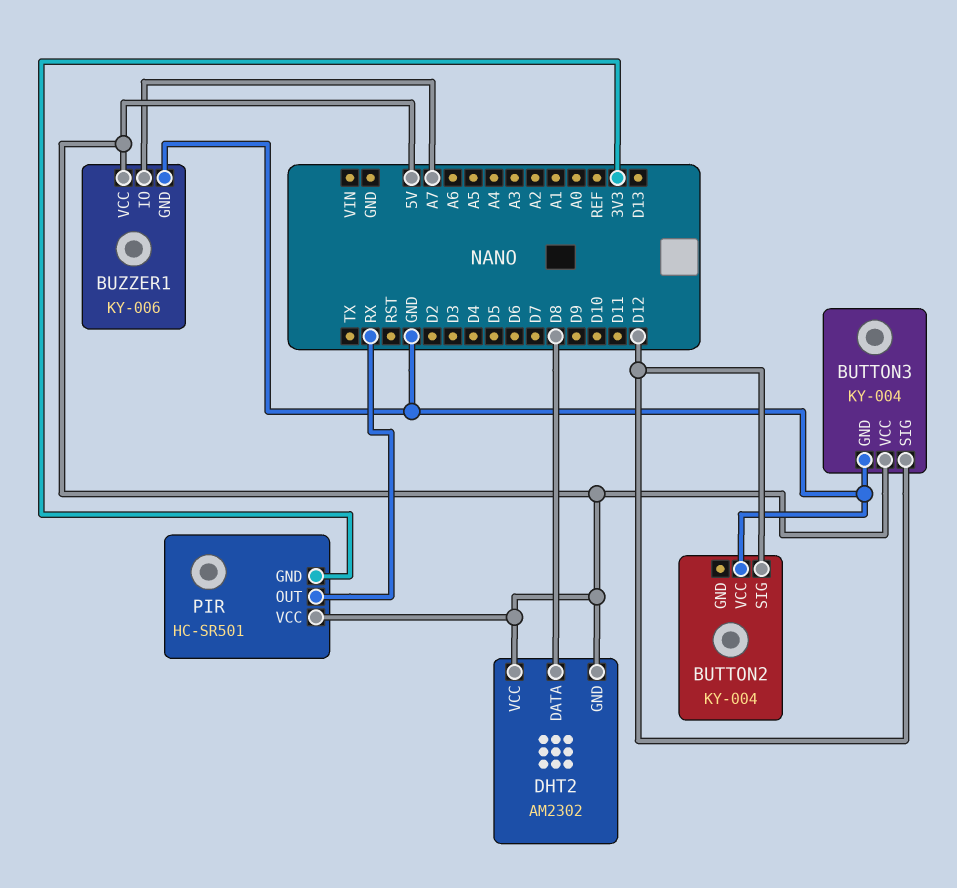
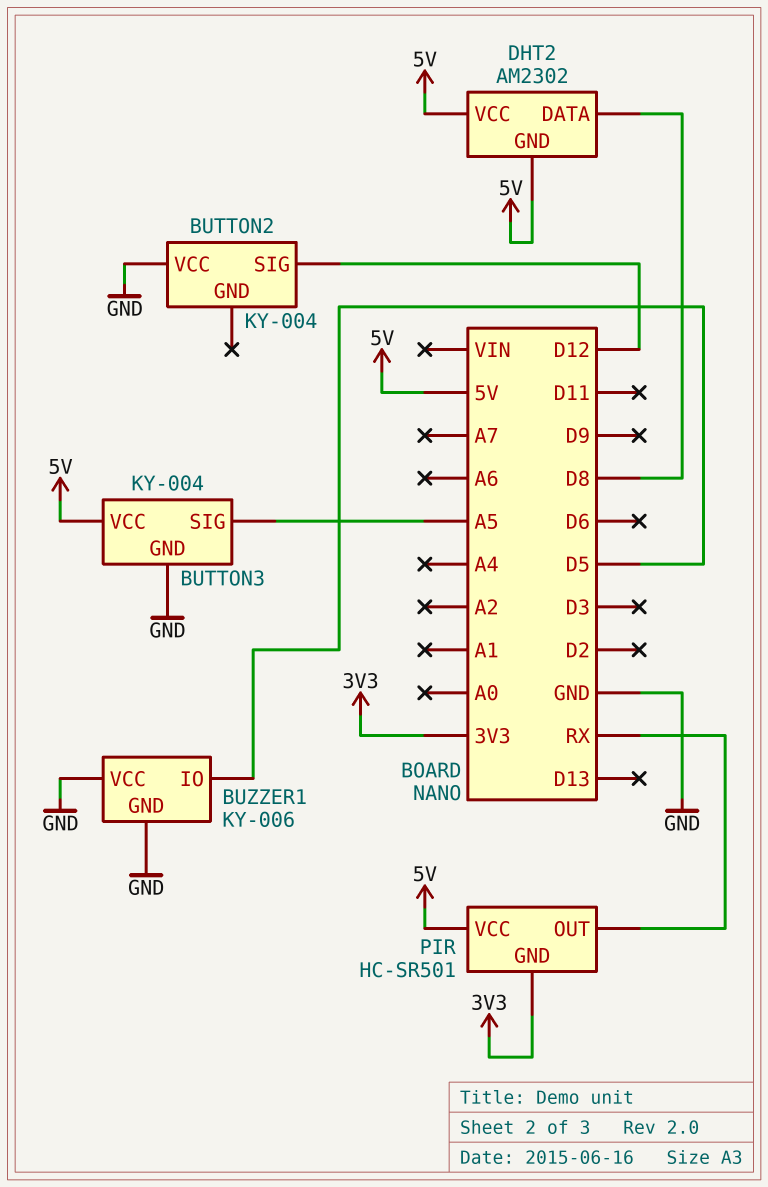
BUTTON3 pin SIG: D12 -> A5
BUZZER1 pin IO: A7 -> D5
BUZZER1 pin VCC: 5V -> GND

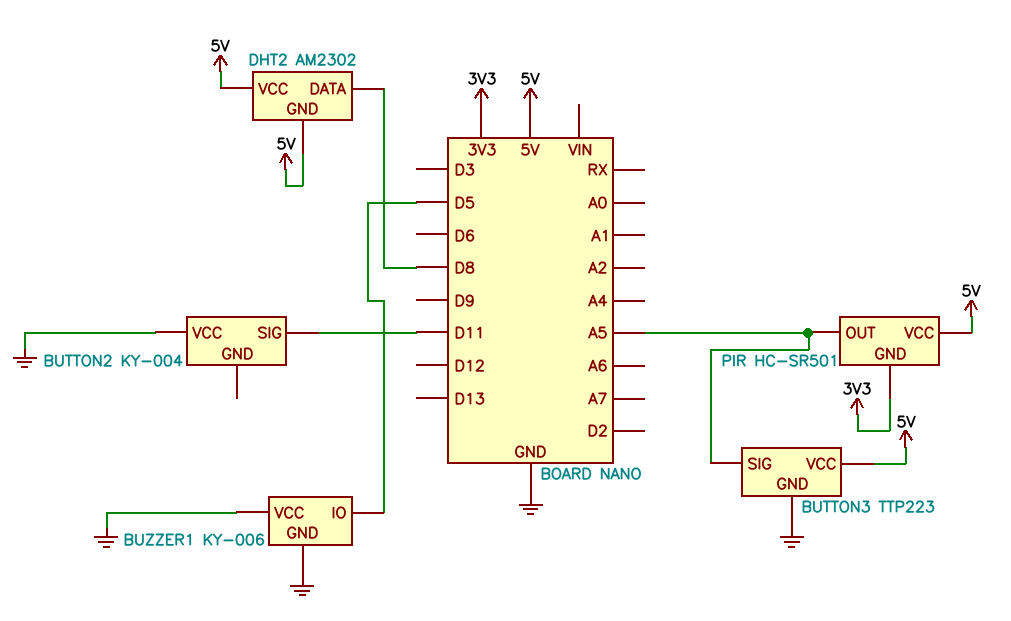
BUTTON2 pin SIG: D12 -> D11
BUTTON3: KY-004 -> TTP223
PIR pin OUT: RX -> A5

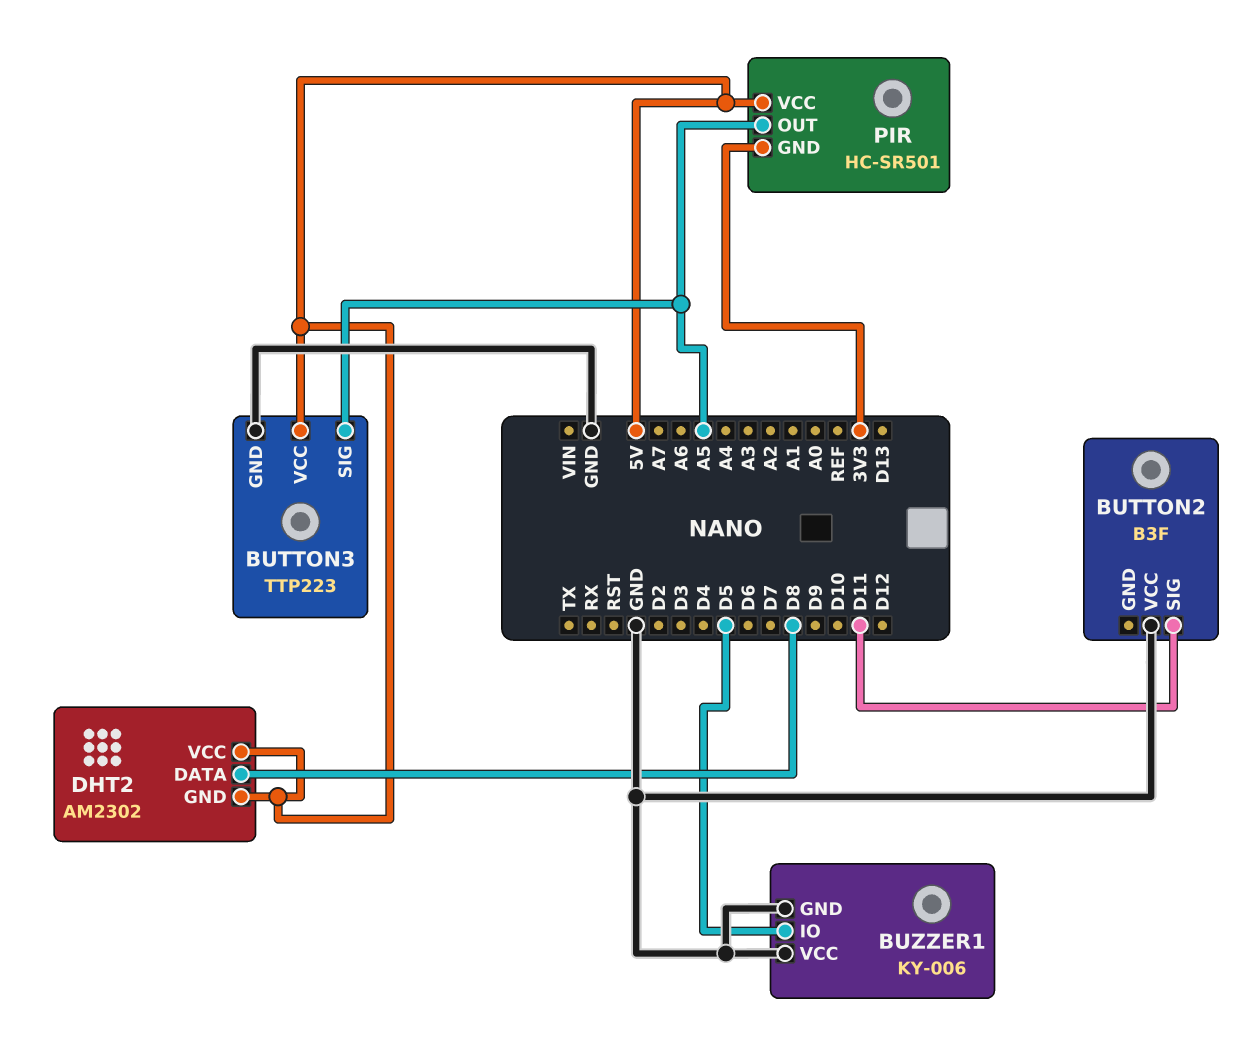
BUTTON2: KY-004 -> B3F

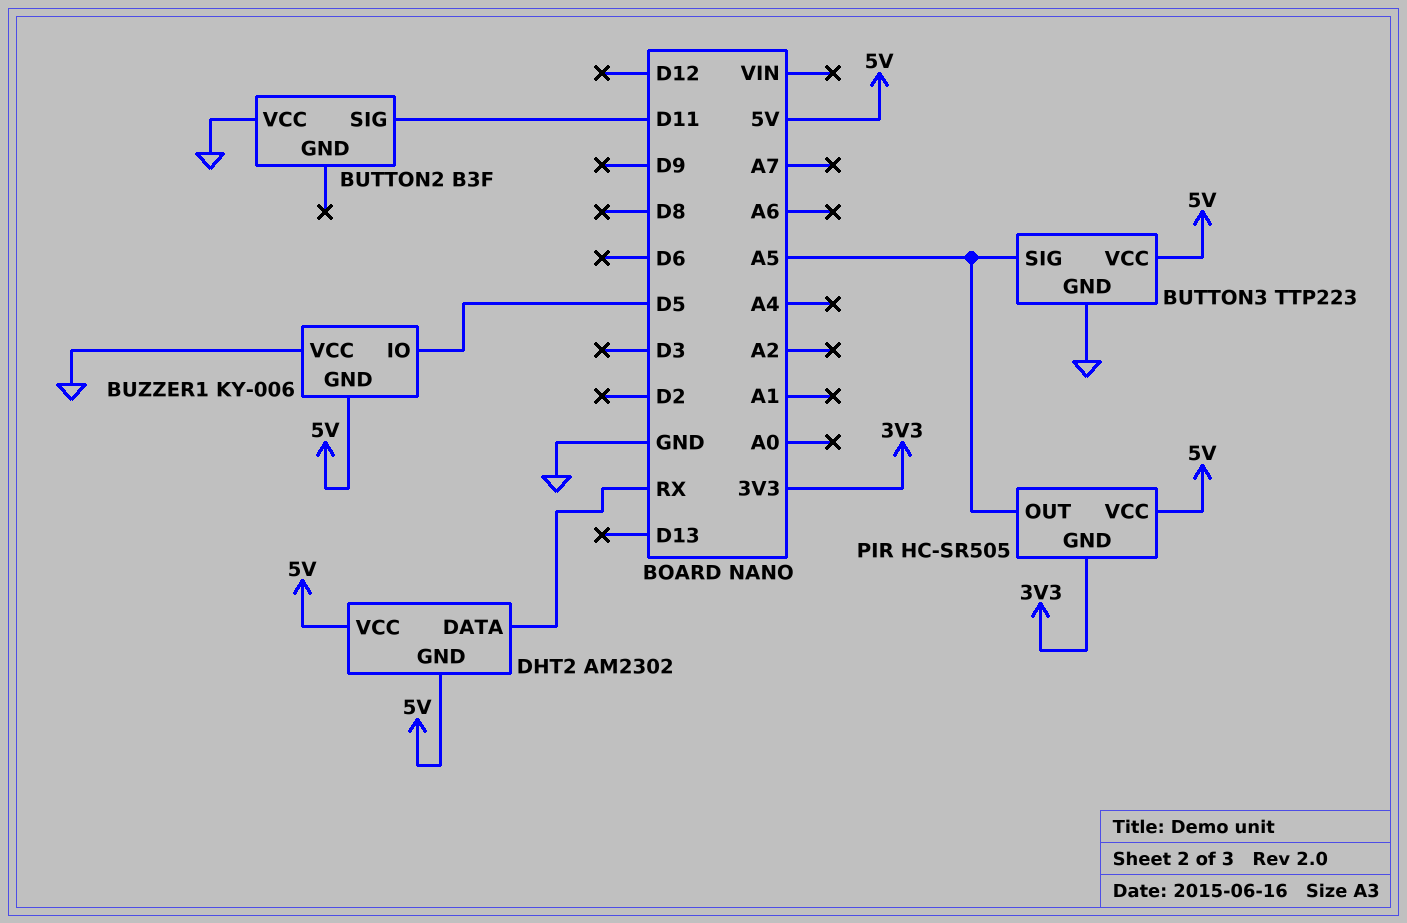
BUZZER1 pin GND: GND -> 5V
DHT2 pin DATA: D8 -> RX
PIR: HC-SR501 -> HC-SR505

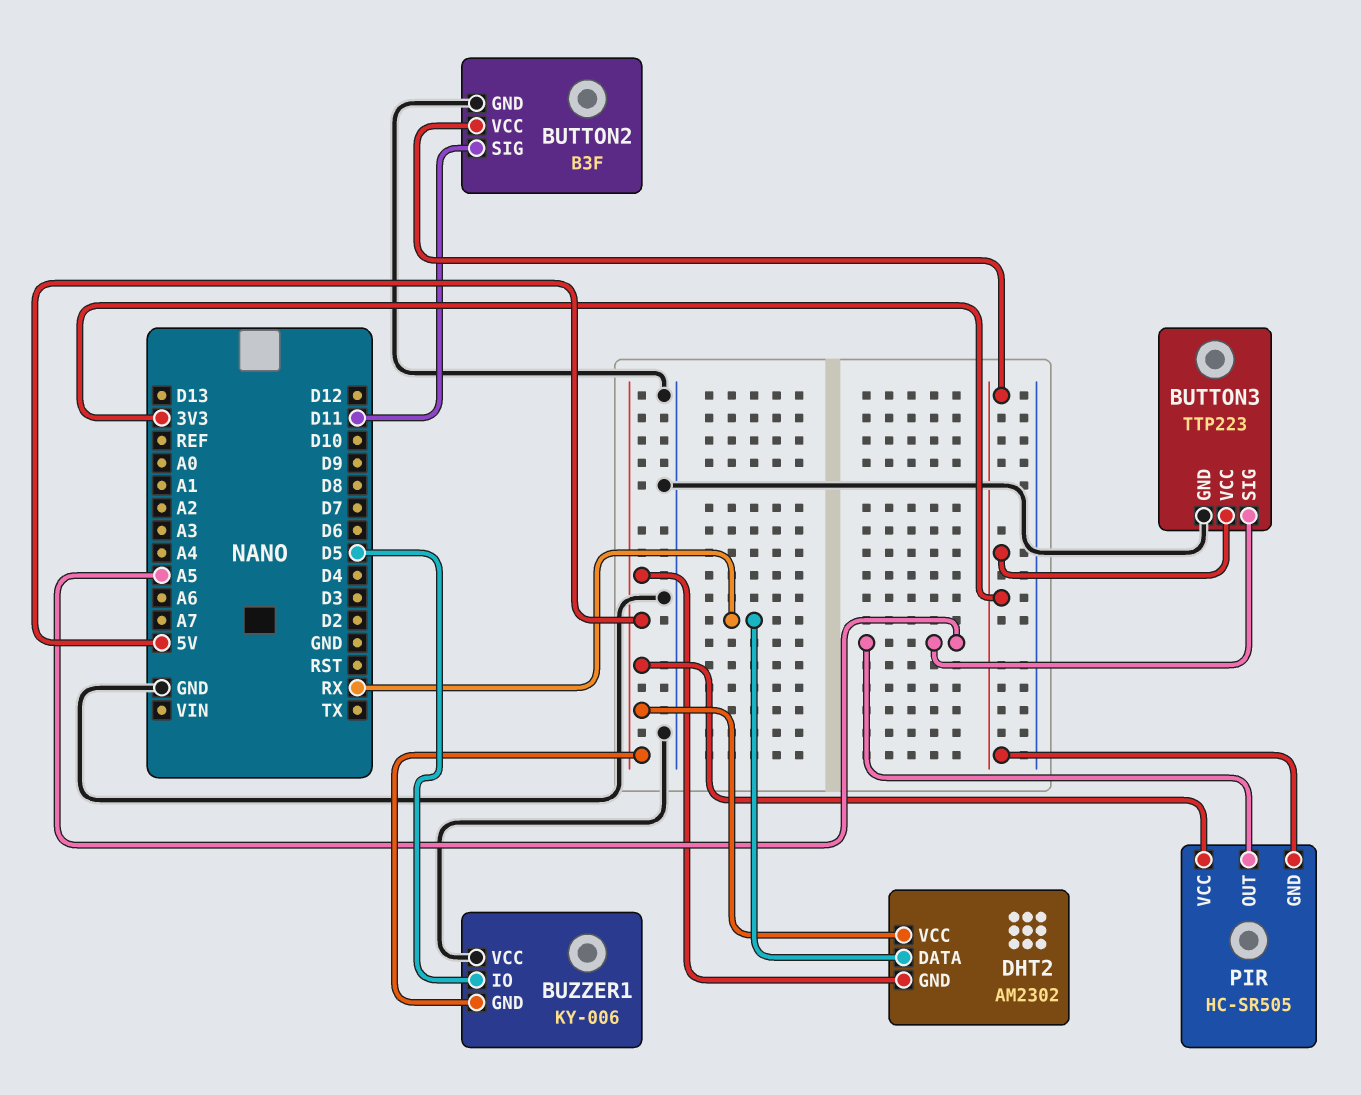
BUTTON2 pin GND: none -> GND
BUTTON2 pin VCC: GND -> 3V3
BUTTON3 pin VCC: 5V -> 3V3

